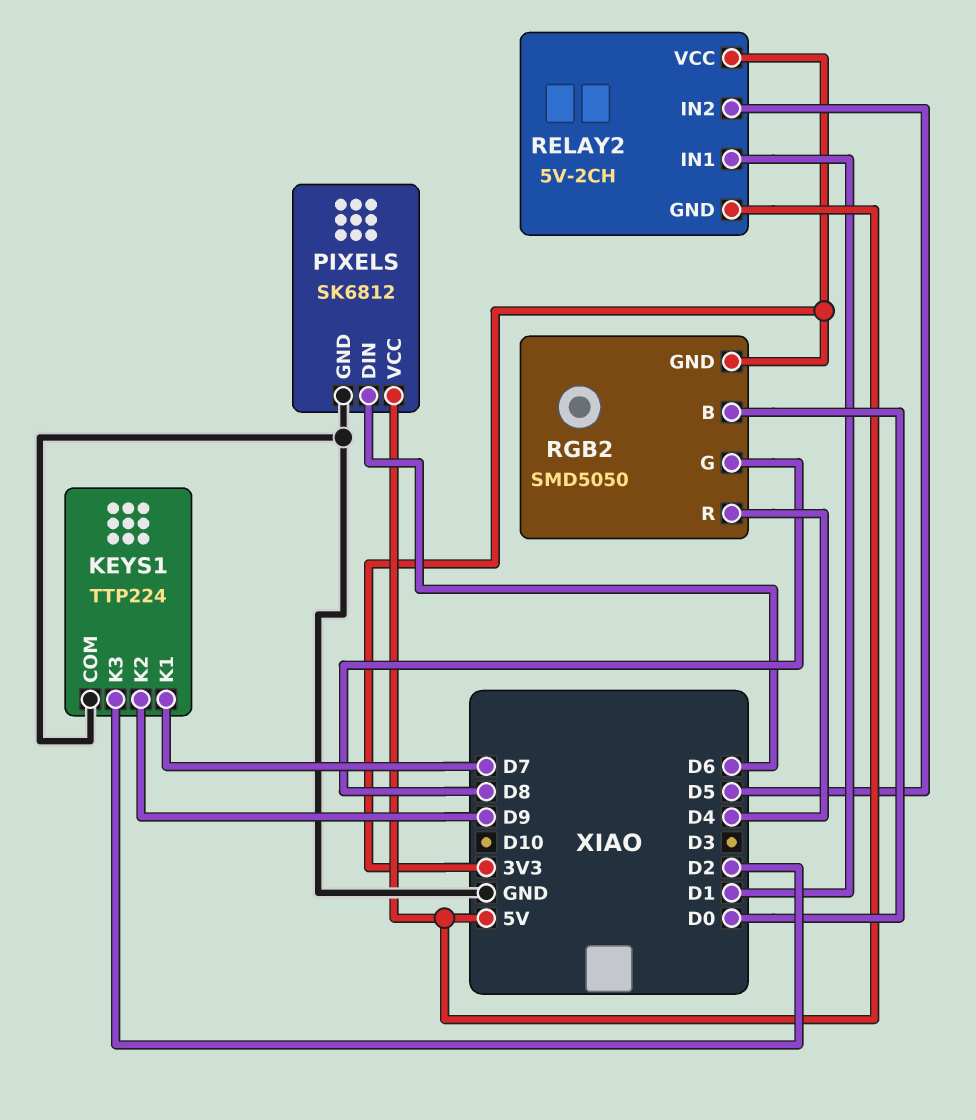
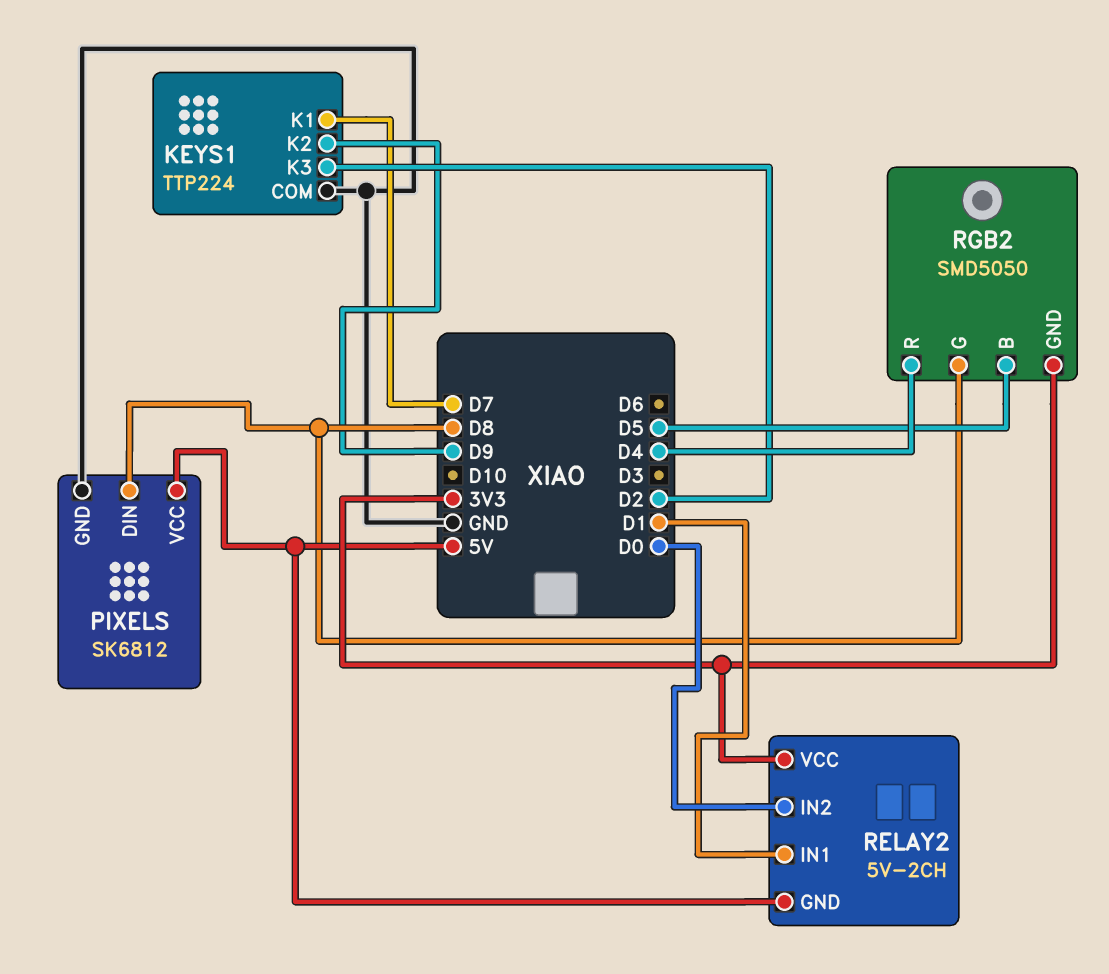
PIXELS pin DIN: D6 -> D8
RELAY2 pin IN2: D5 -> D0
RGB2 pin B: D0 -> D5

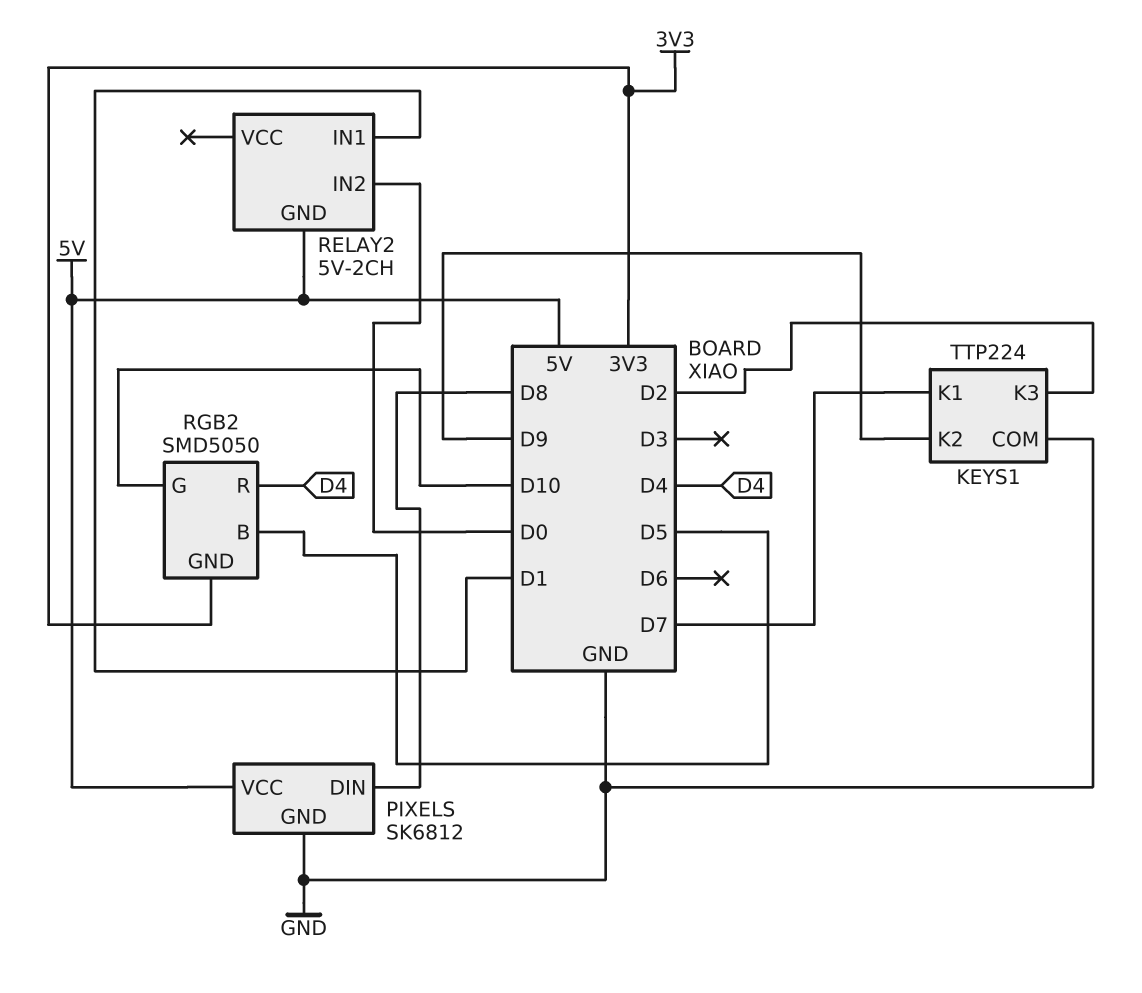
RELAY2 pin VCC: 3V3 -> none
RGB2 pin G: D8 -> D10

